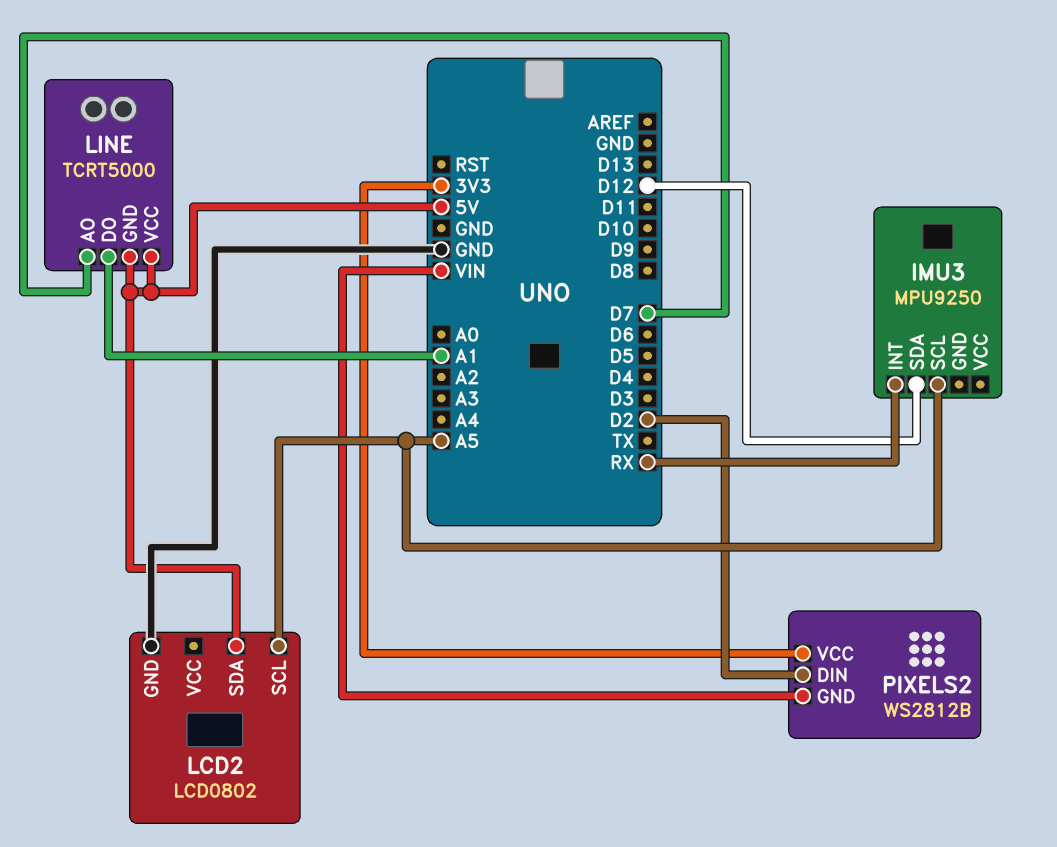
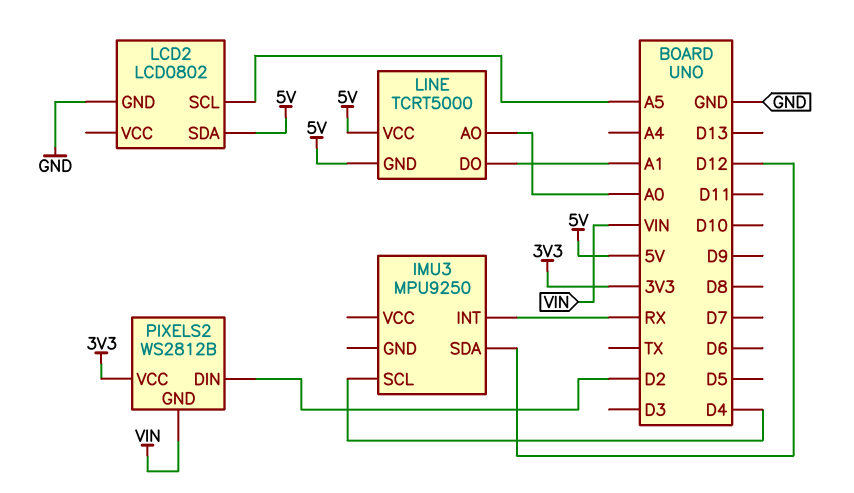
IMU3 pin SCL: A5 -> D4
LINE pin AO: D7 -> A0

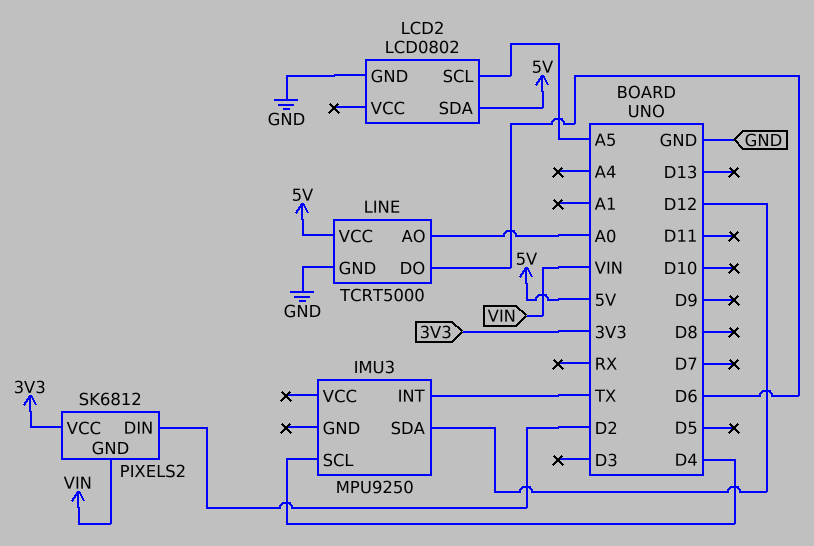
IMU3 pin INT: RX -> TX
LINE pin DO: A1 -> D6
LINE pin GND: 5V -> GND
PIXELS2: WS2812B -> SK6812

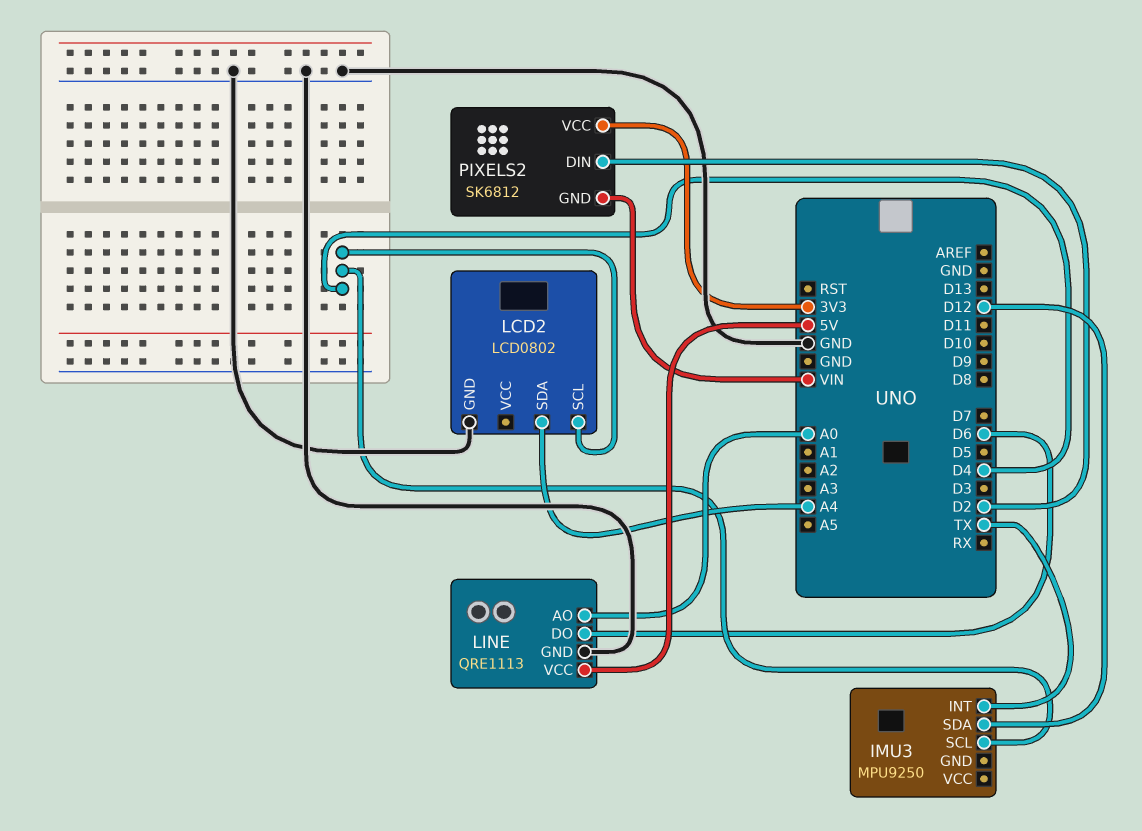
LCD2 pin SCL: A5 -> D4
LCD2 pin SDA: 5V -> A4
LINE: TCRT5000 -> QRE1113

